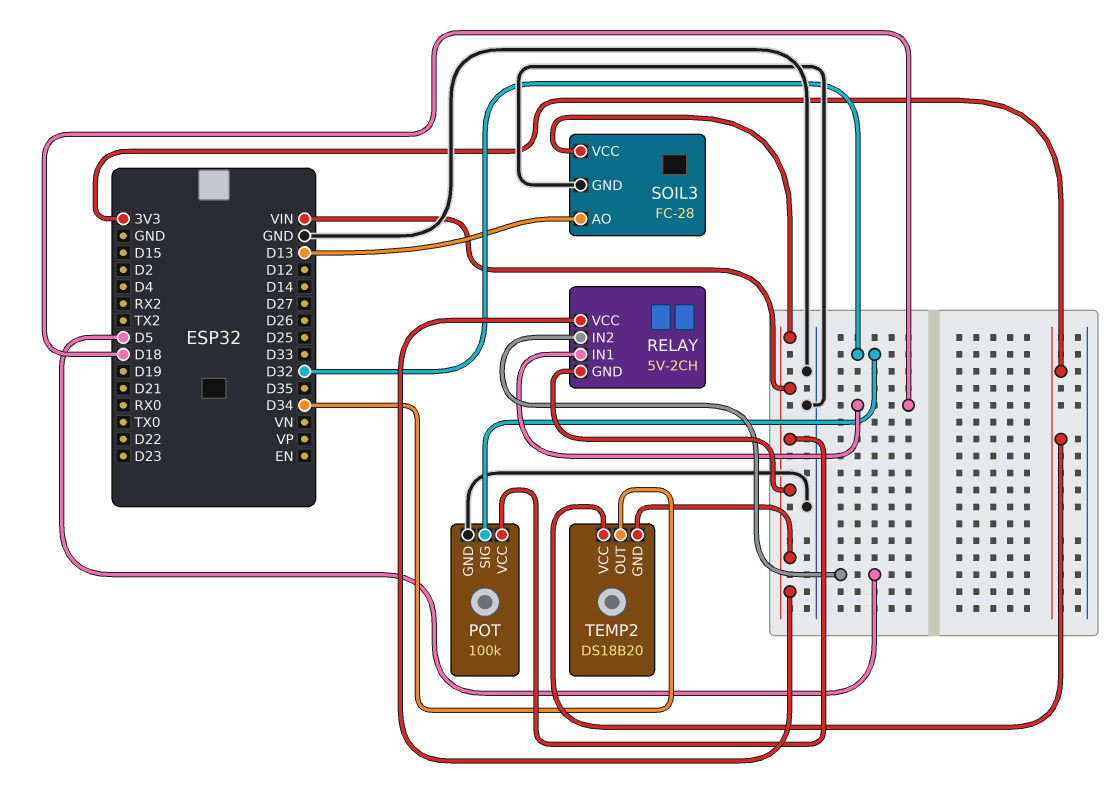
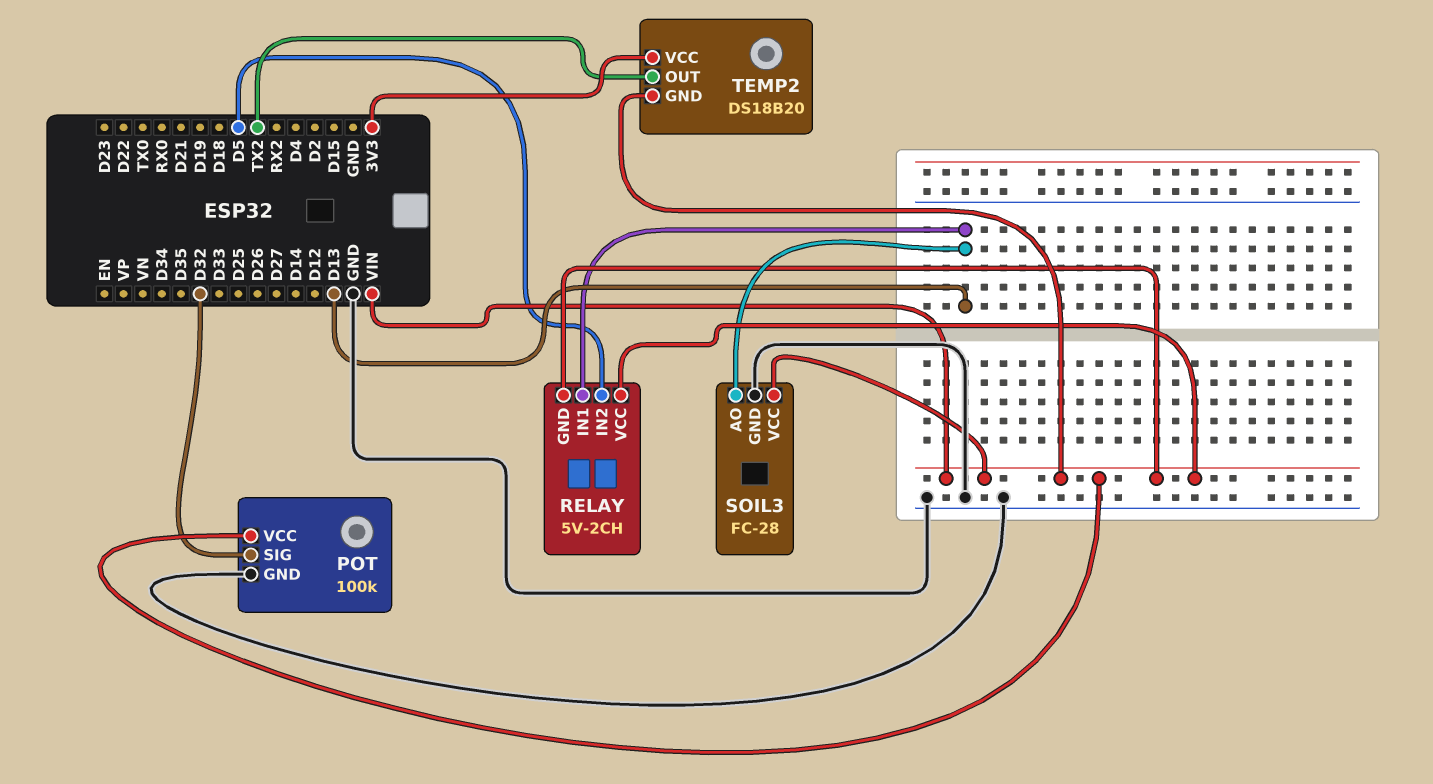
RELAY pin IN1: D18 -> D13
TEMP2 pin OUT: D34 -> TX2

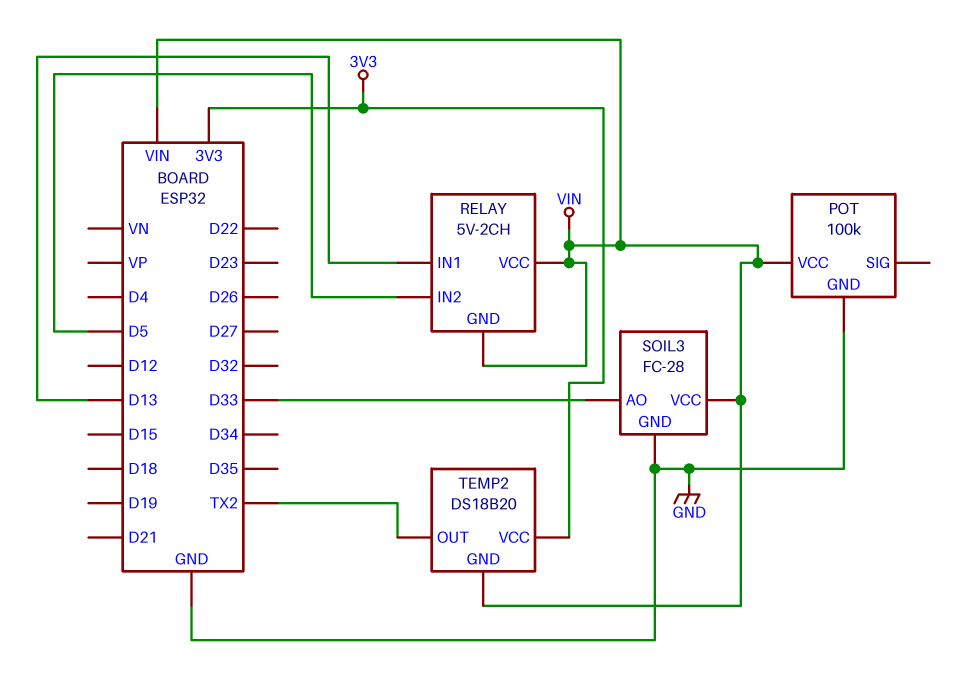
POT pin SIG: D32 -> none
SOIL3 pin AO: D13 -> D33

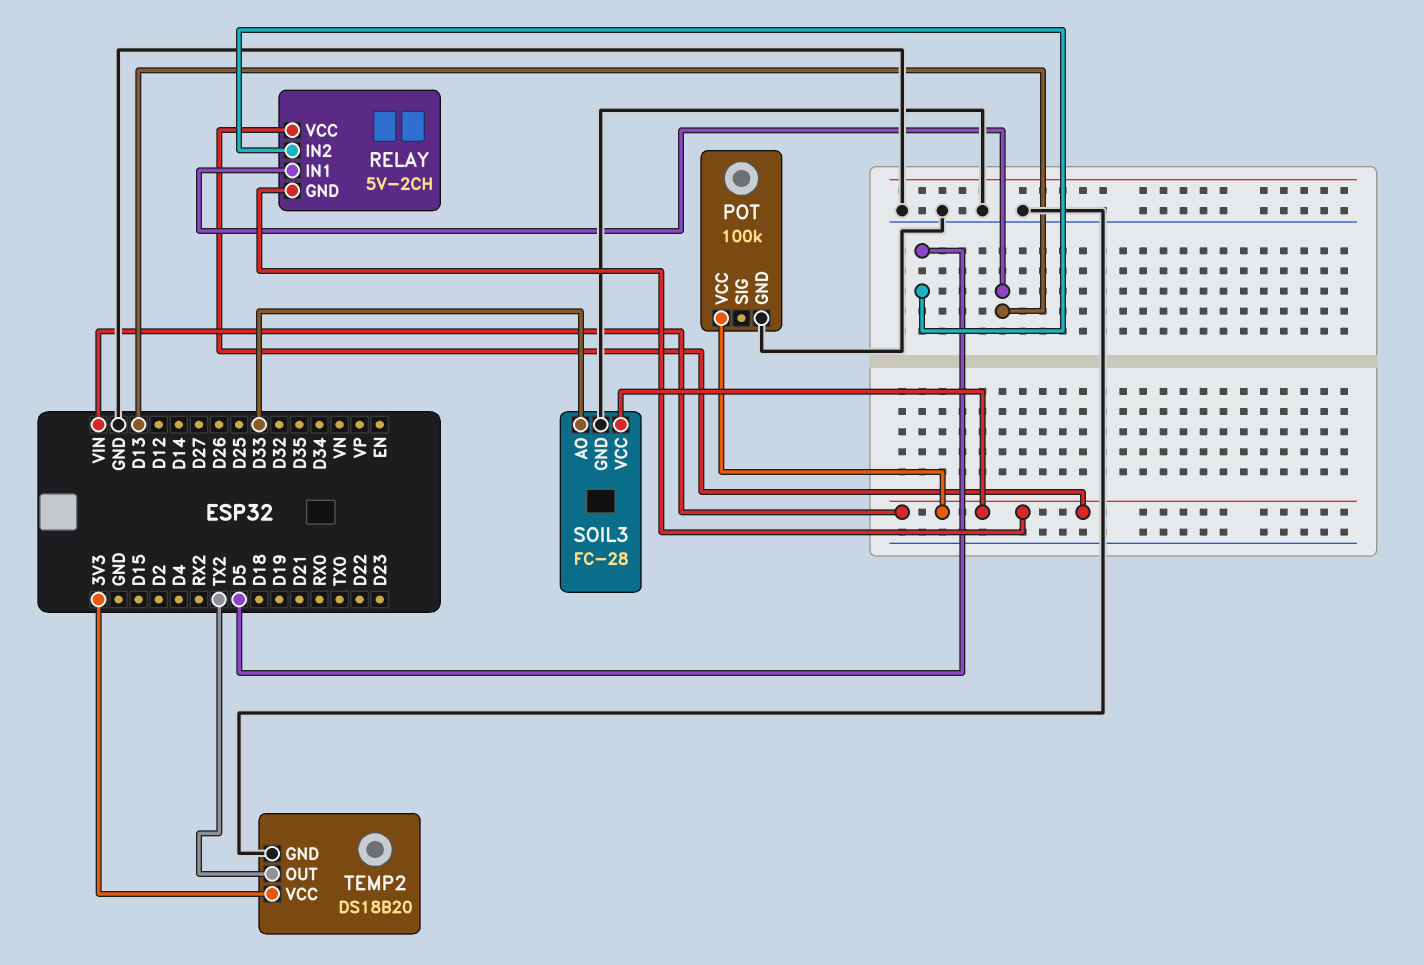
TEMP2 pin GND: VIN -> GND

